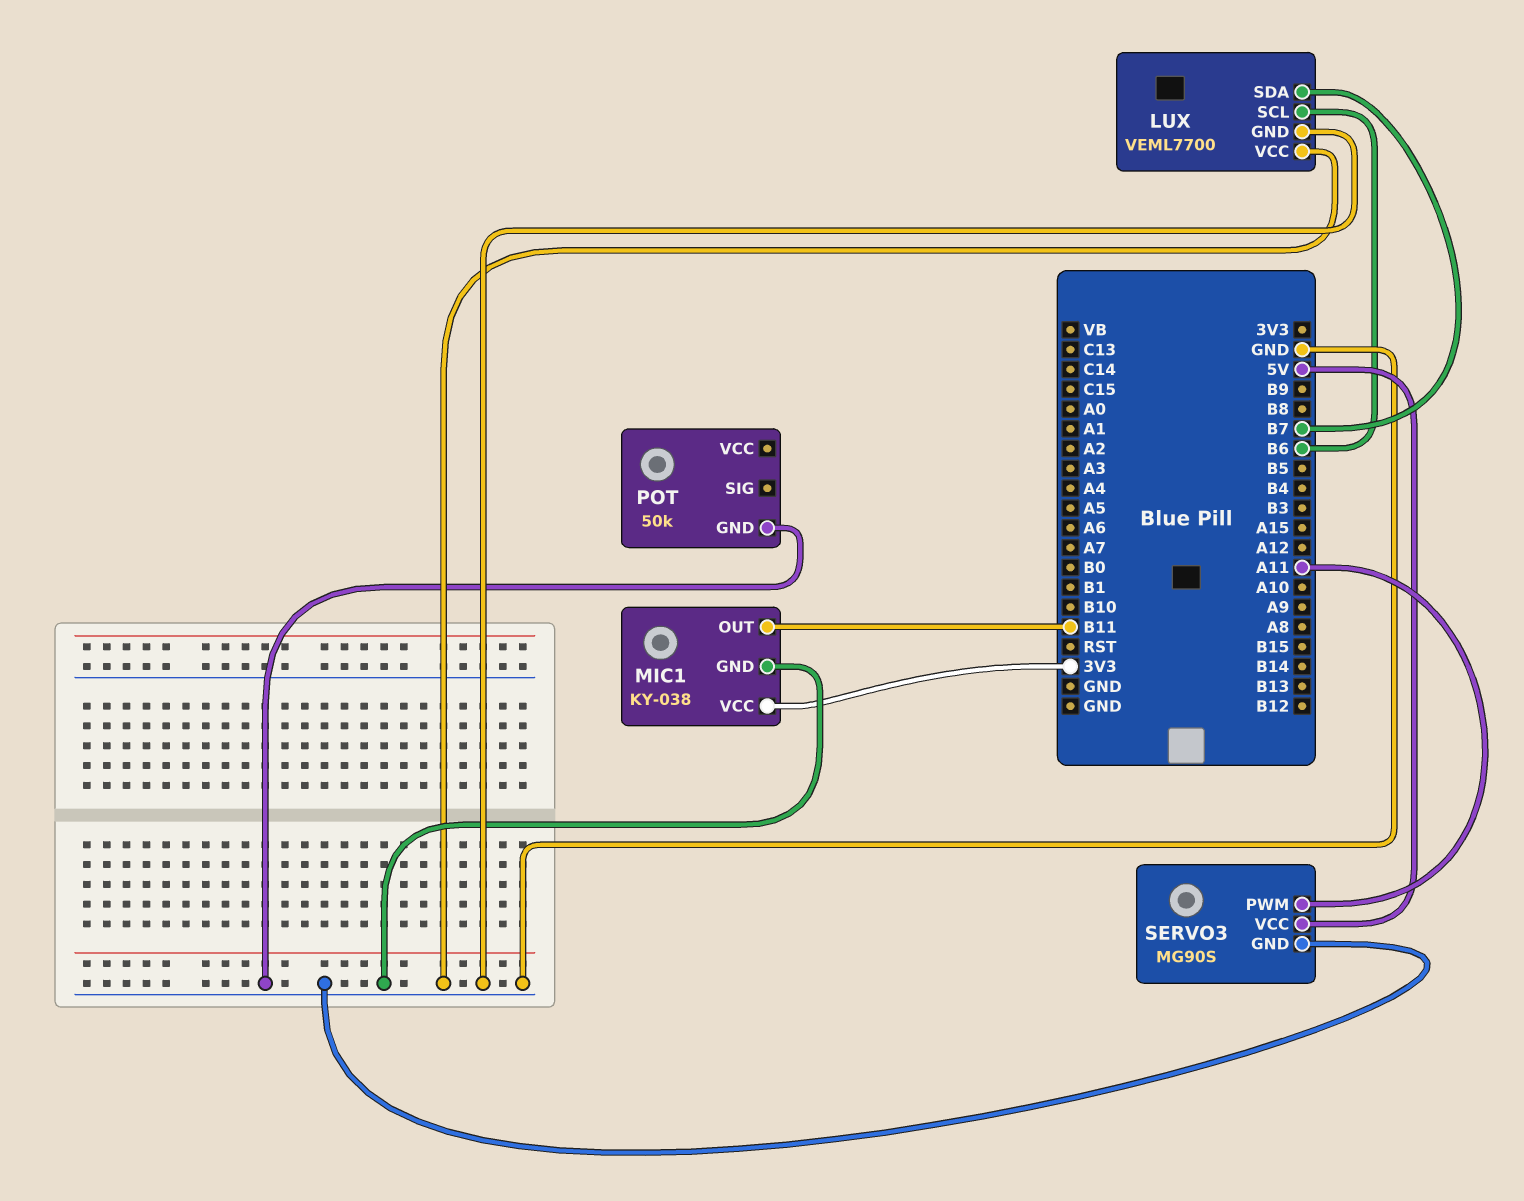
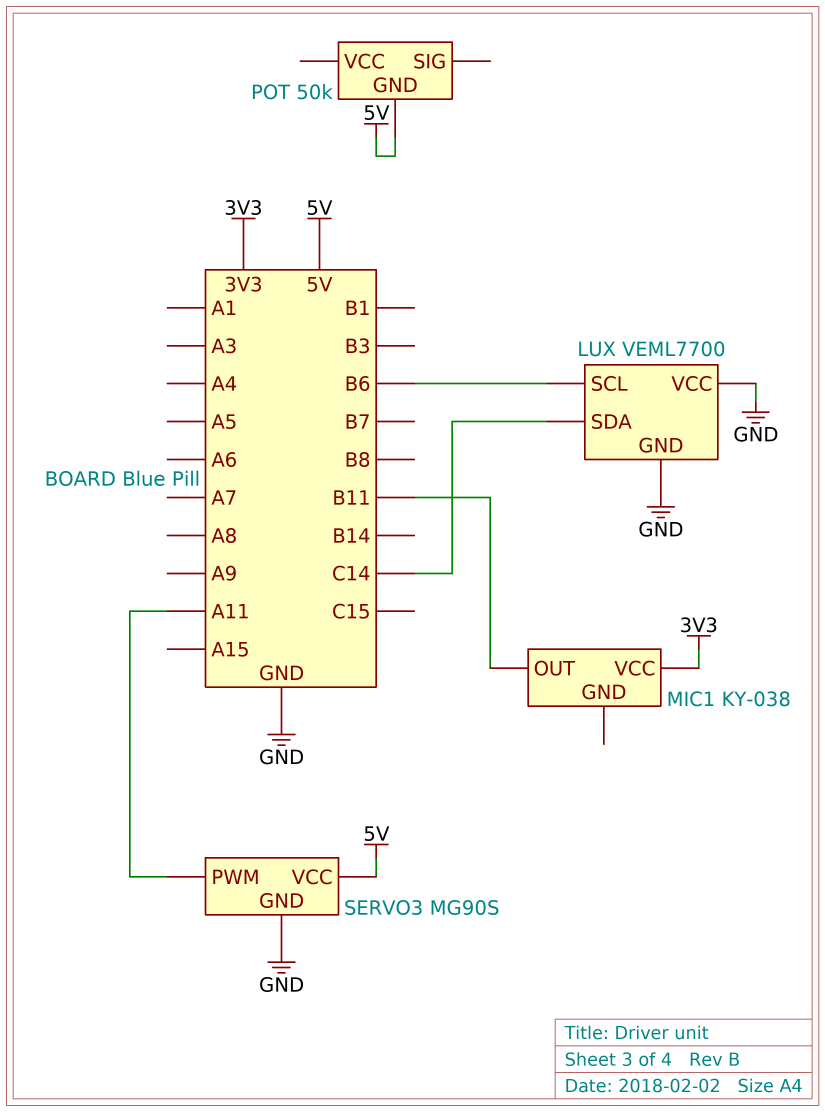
LUX pin SDA: B7 -> C14
MIC1 pin GND: GND -> none
POT pin GND: GND -> 5V

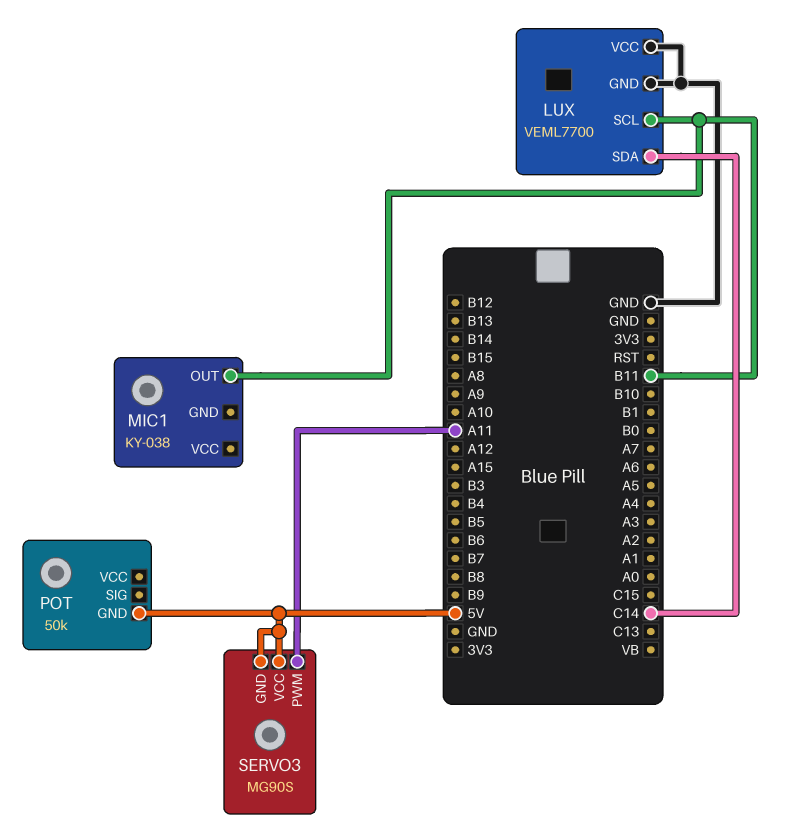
LUX pin SCL: B6 -> B11
MIC1 pin VCC: 3V3 -> none
SERVO3 pin GND: GND -> 5V

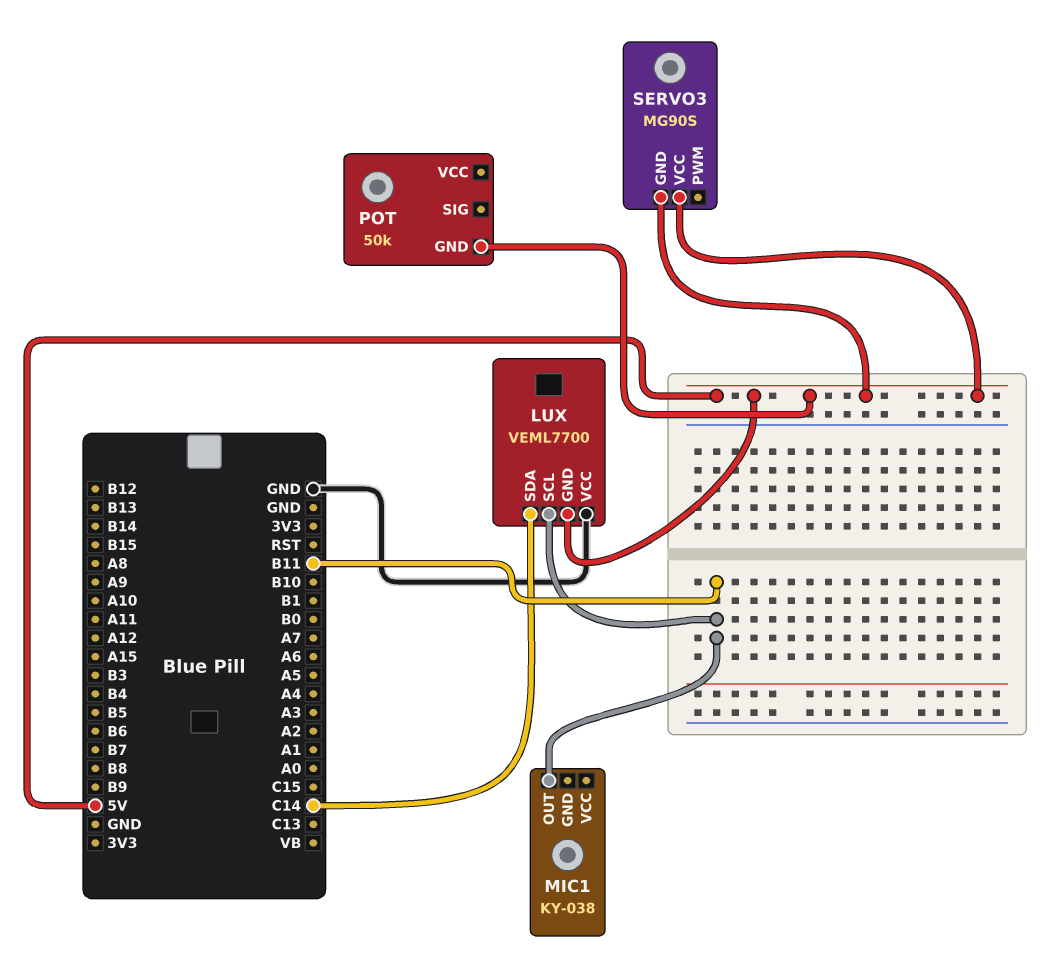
LUX pin GND: GND -> 5V
SERVO3 pin PWM: A11 -> none

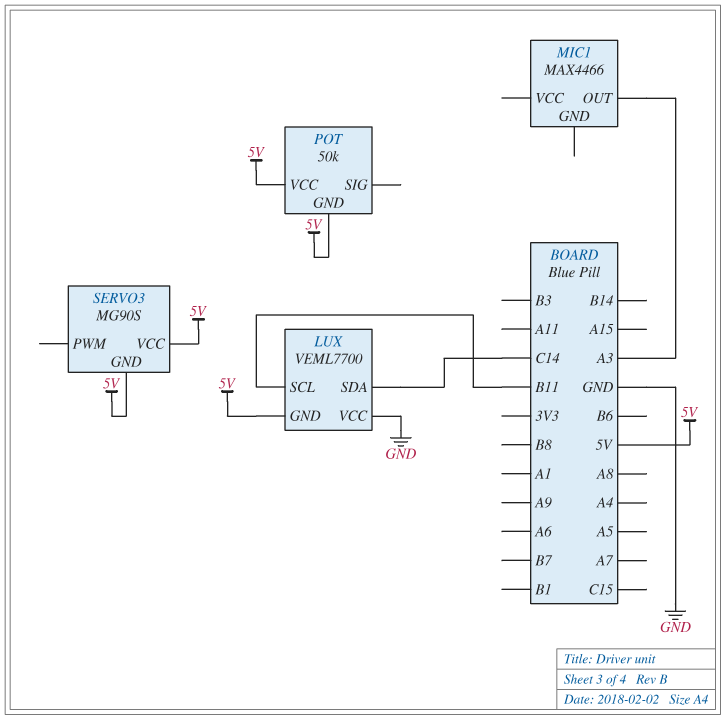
MIC1: KY-038 -> MAX4466
MIC1 pin OUT: B11 -> A3
POT pin VCC: none -> 5V

